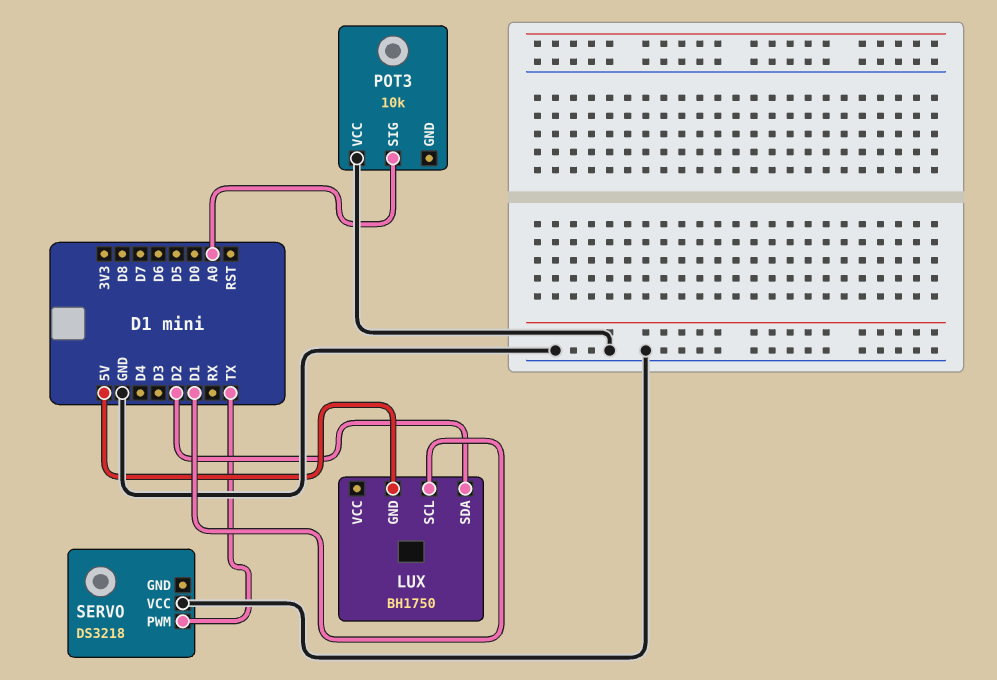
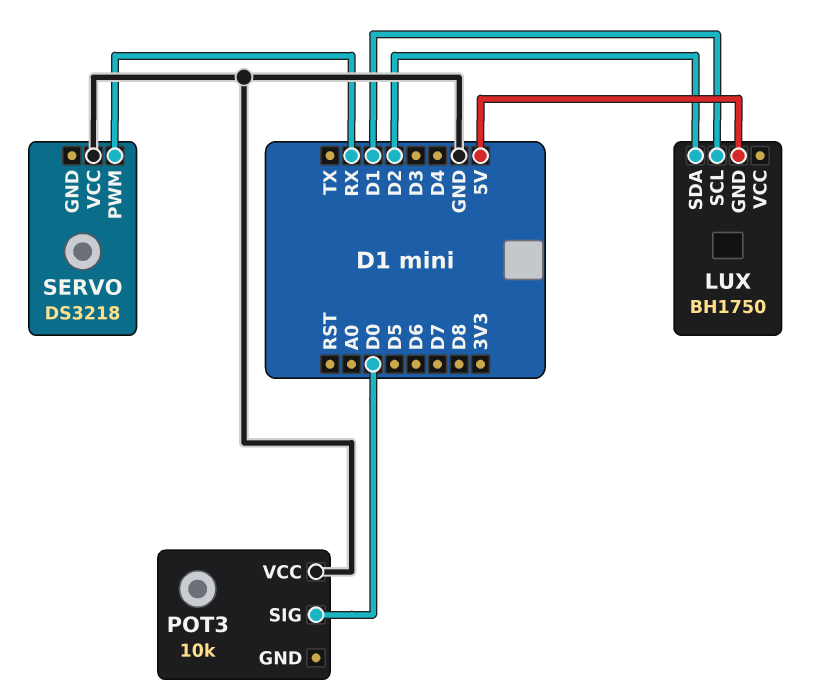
POT3 pin SIG: A0 -> D0
SERVO pin PWM: TX -> RX

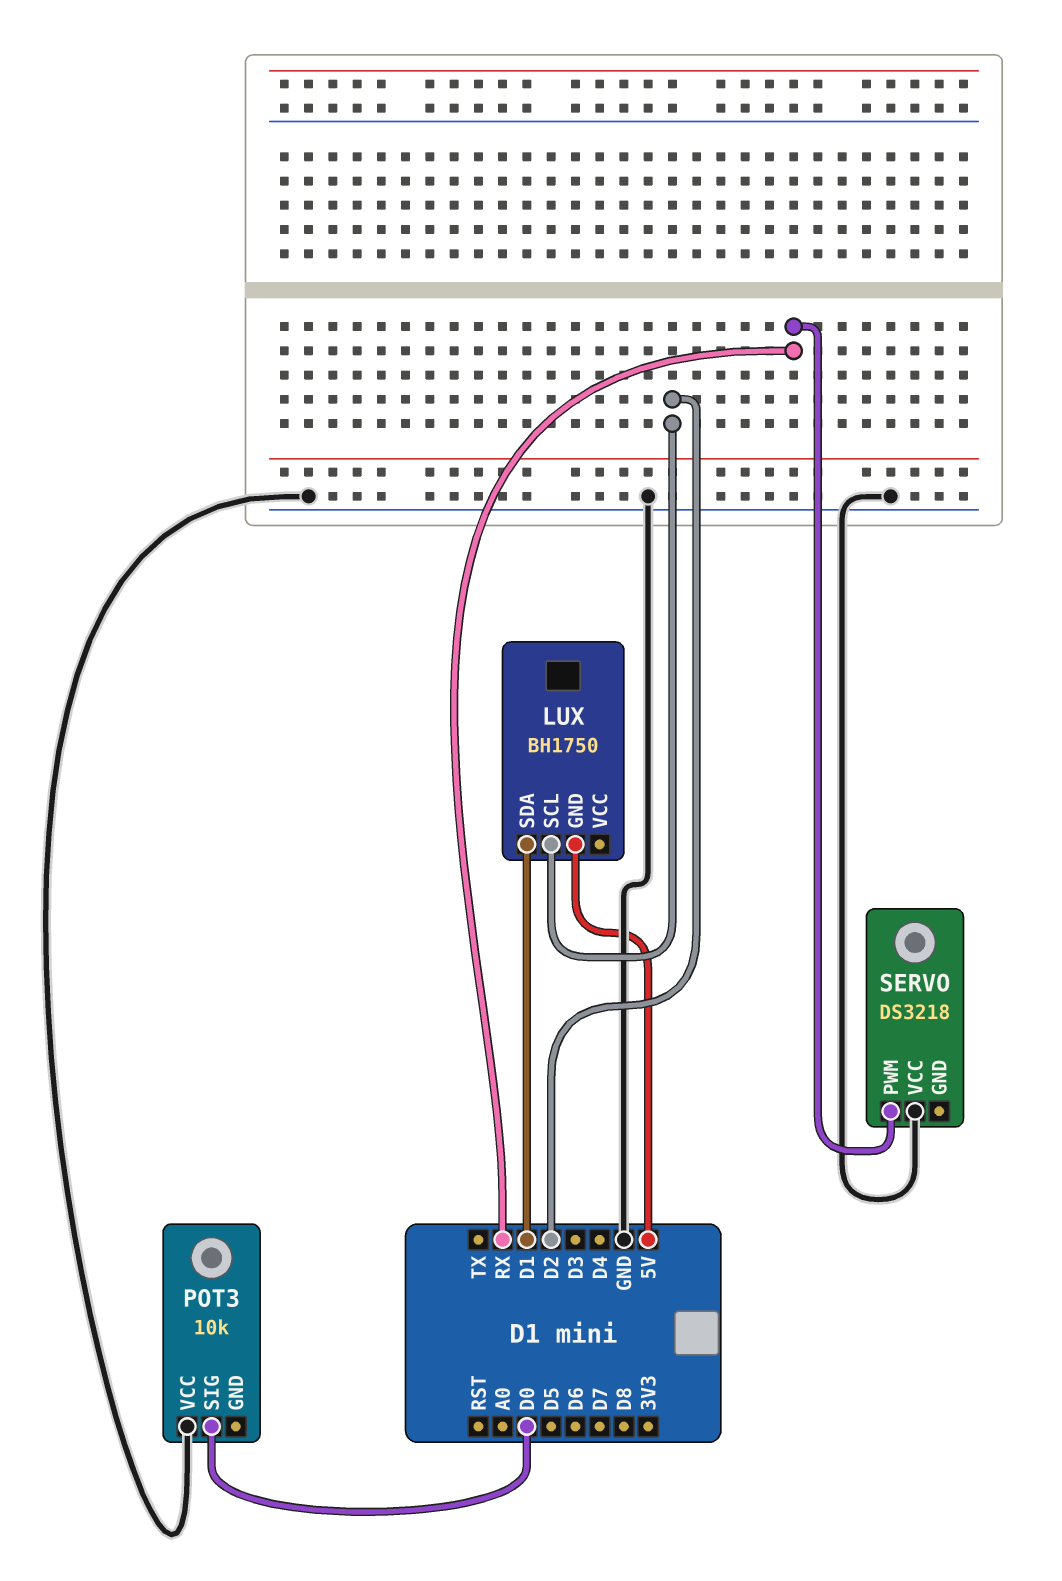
LUX pin SCL: D1 -> D2
LUX pin SDA: D2 -> D1

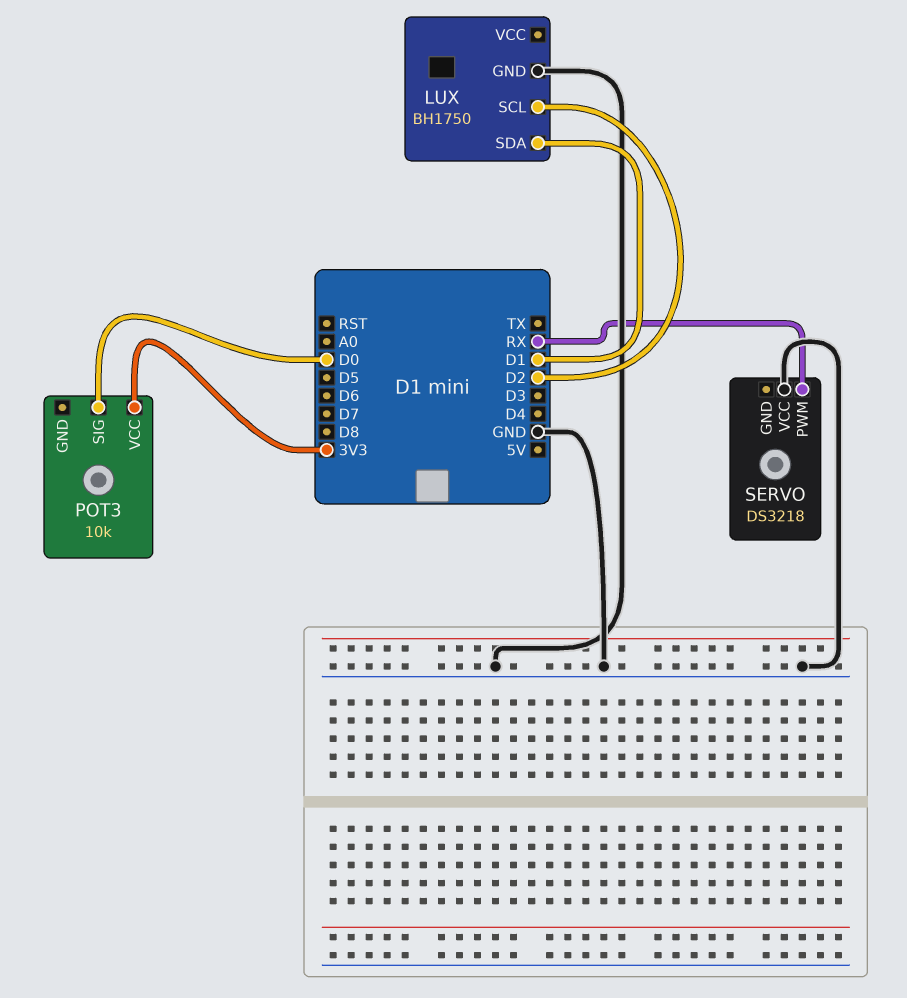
LUX pin GND: 5V -> GND
POT3 pin VCC: GND -> 3V3

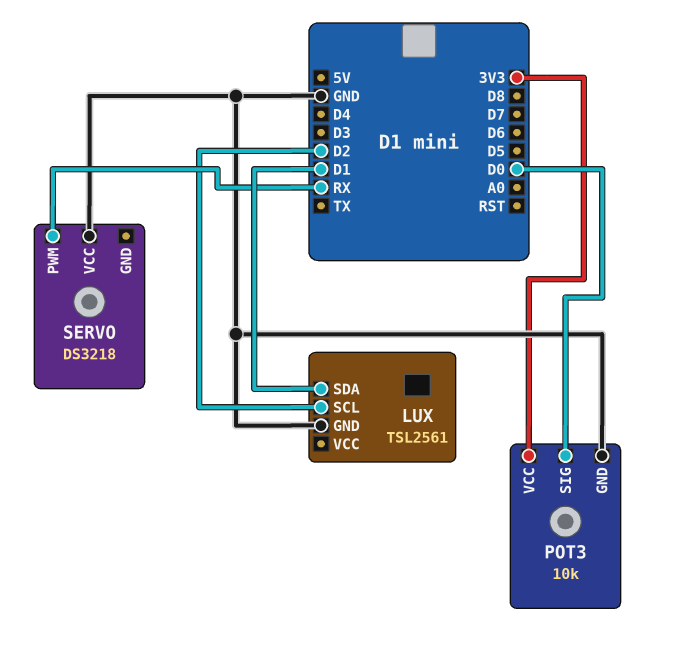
LUX: BH1750 -> TSL2561
POT3 pin GND: none -> GND

